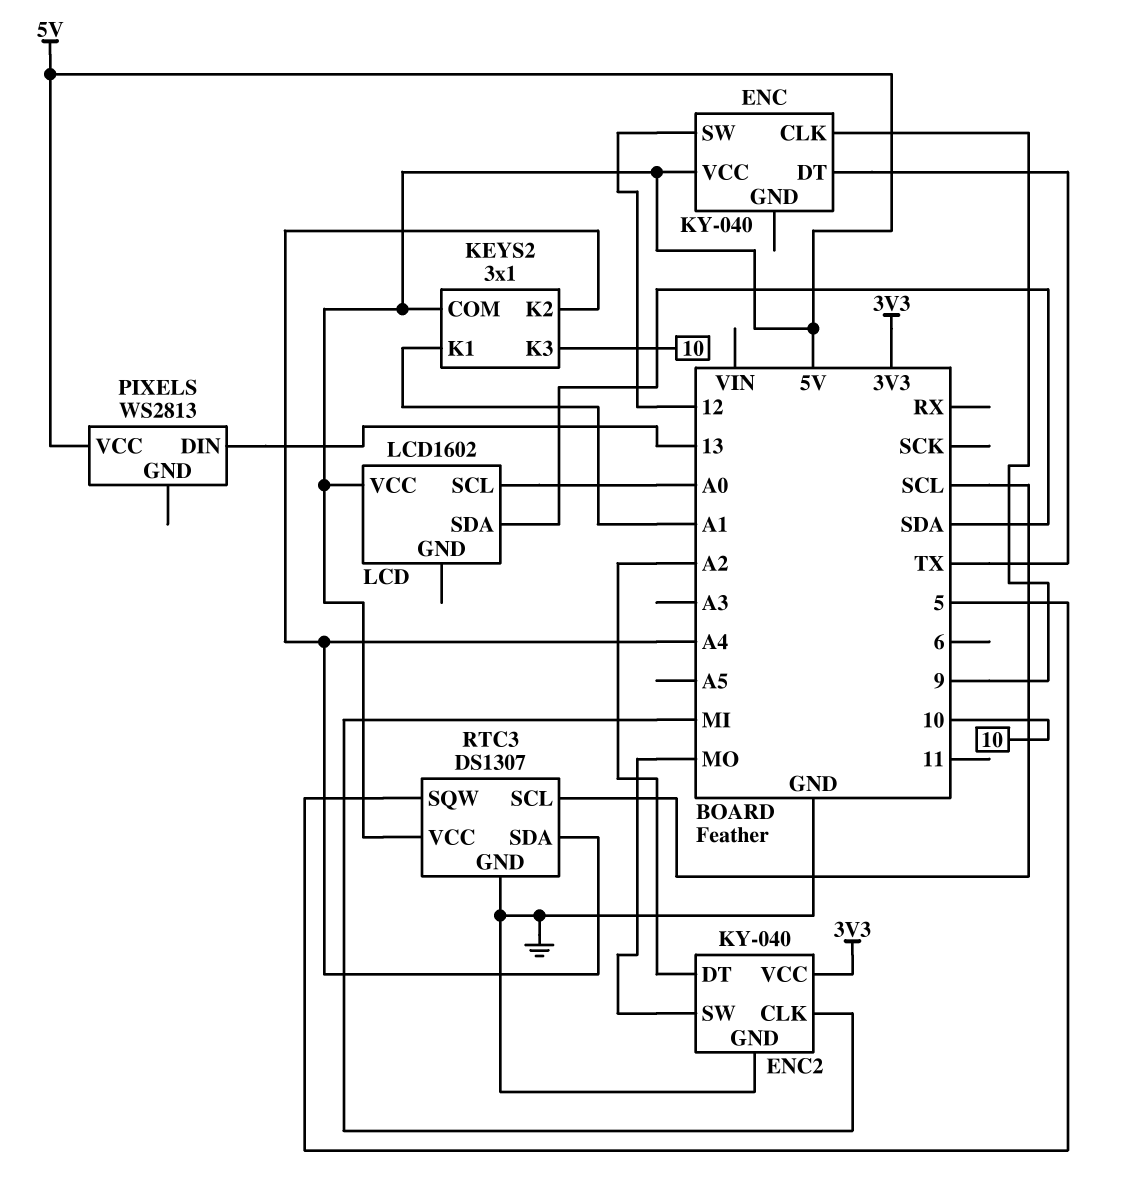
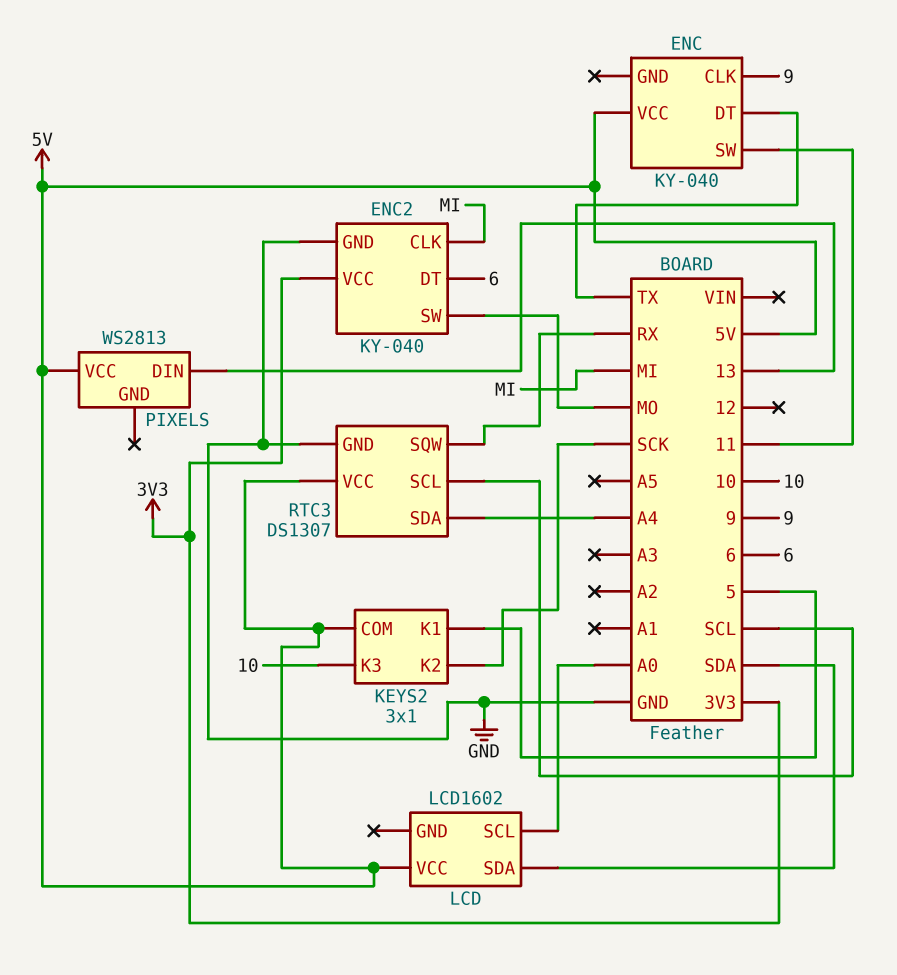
ENC pin SW: 12 -> 11
ENC2 pin DT: A2 -> 6
KEYS2 pin K1: A1 -> 5
KEYS2 pin K2: A4 -> SCK
RTC3 pin SQW: 5 -> RX

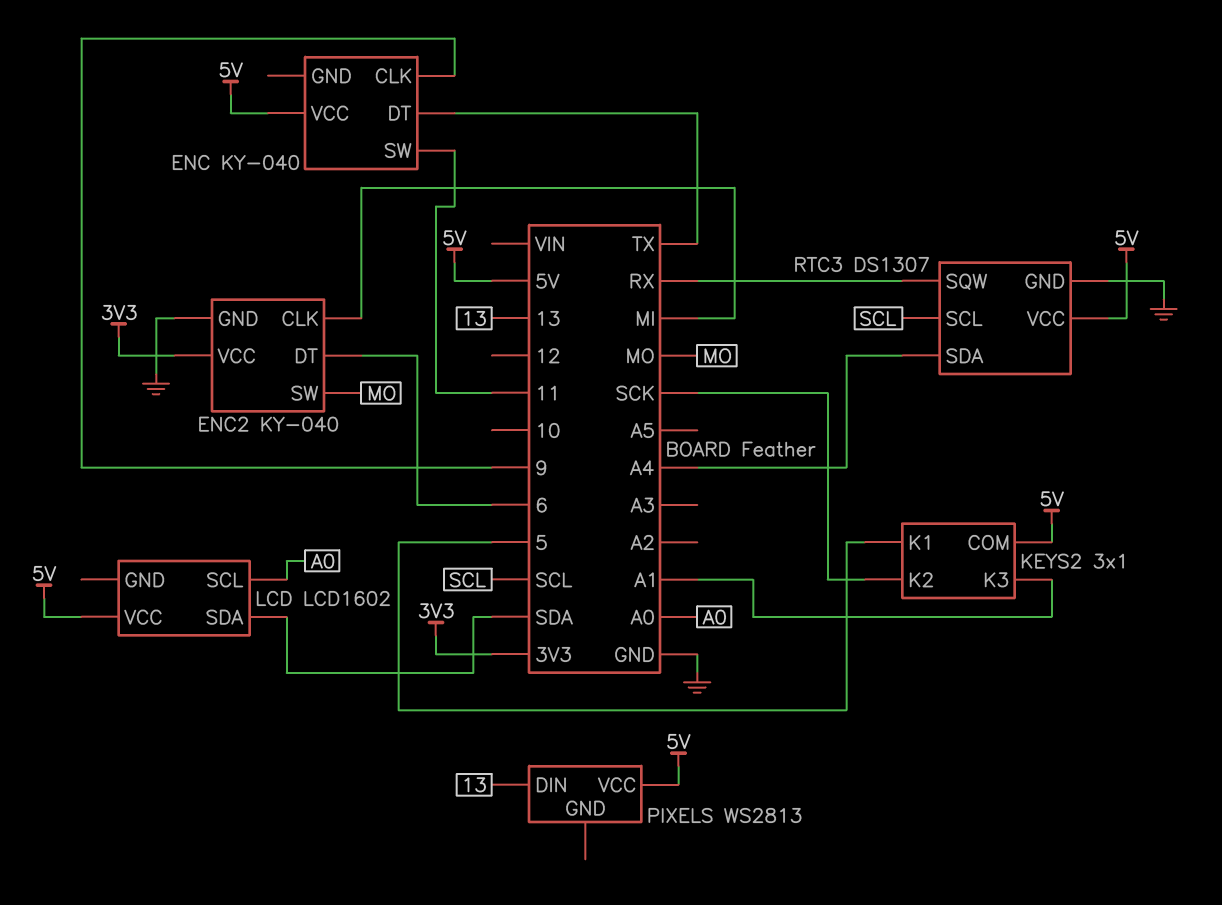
KEYS2 pin K3: 10 -> A1

